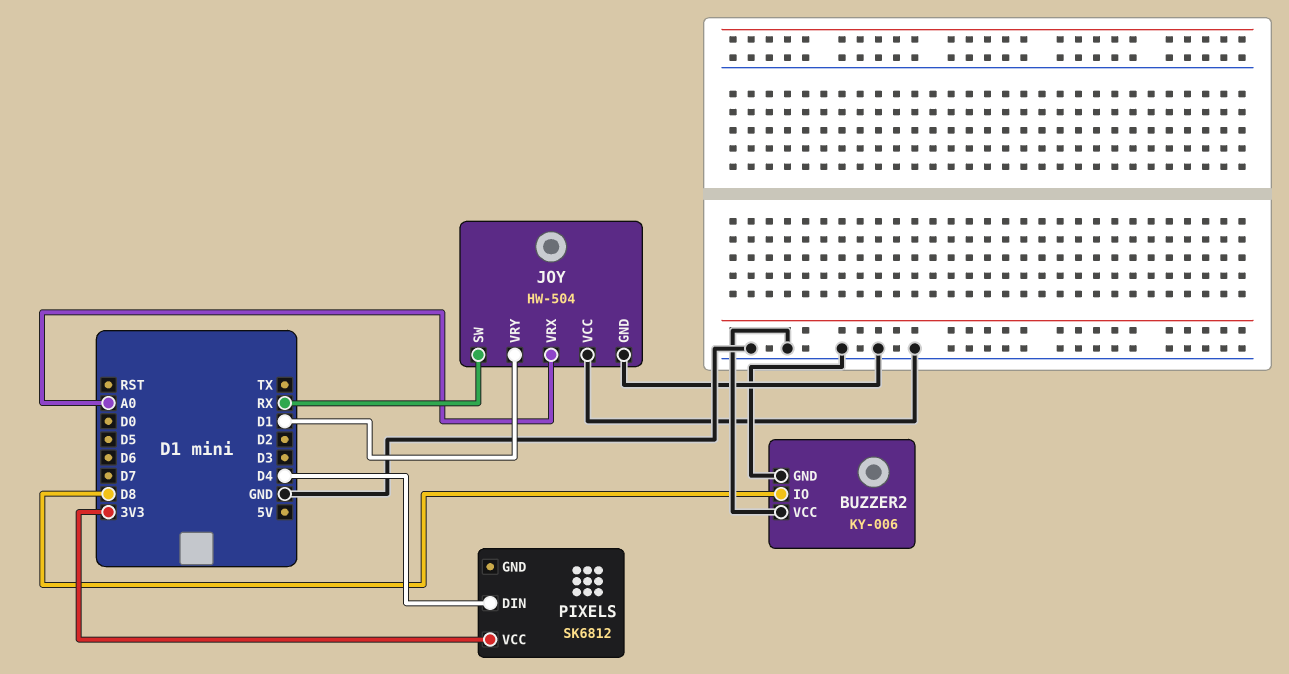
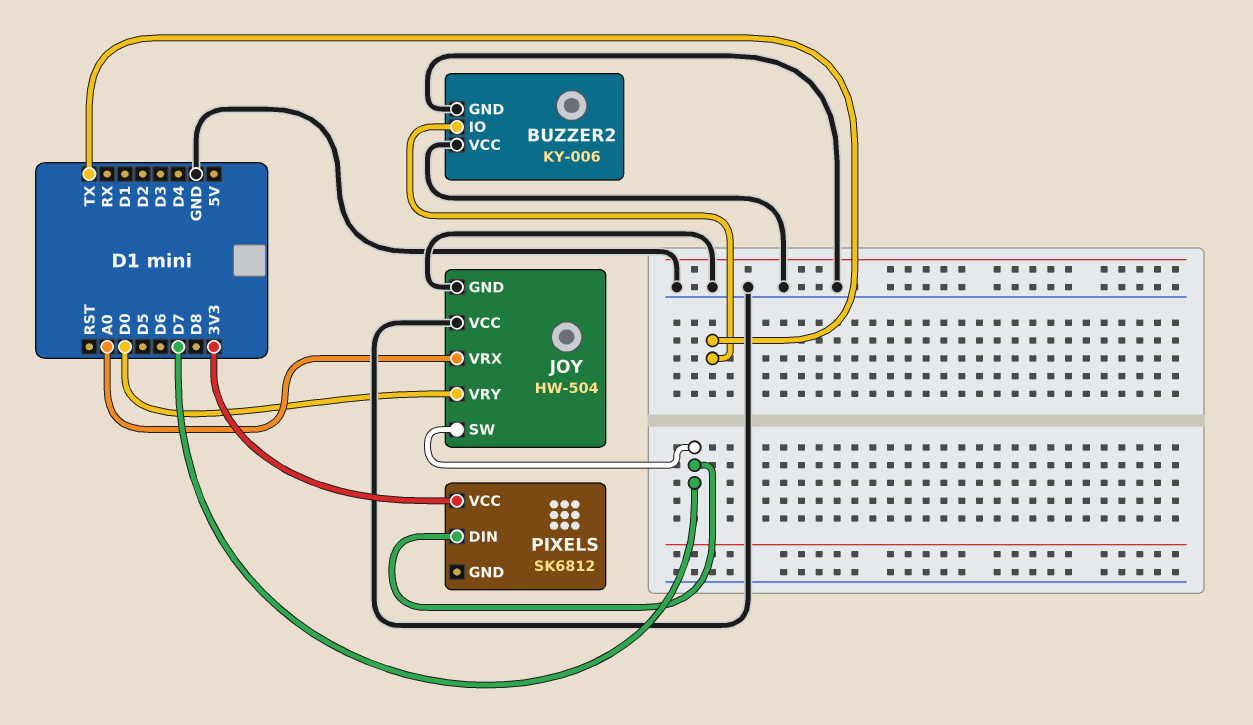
BUZZER2 pin IO: D8 -> TX
JOY pin SW: RX -> D7
JOY pin VRY: D1 -> D0
PIXELS pin DIN: D4 -> D7

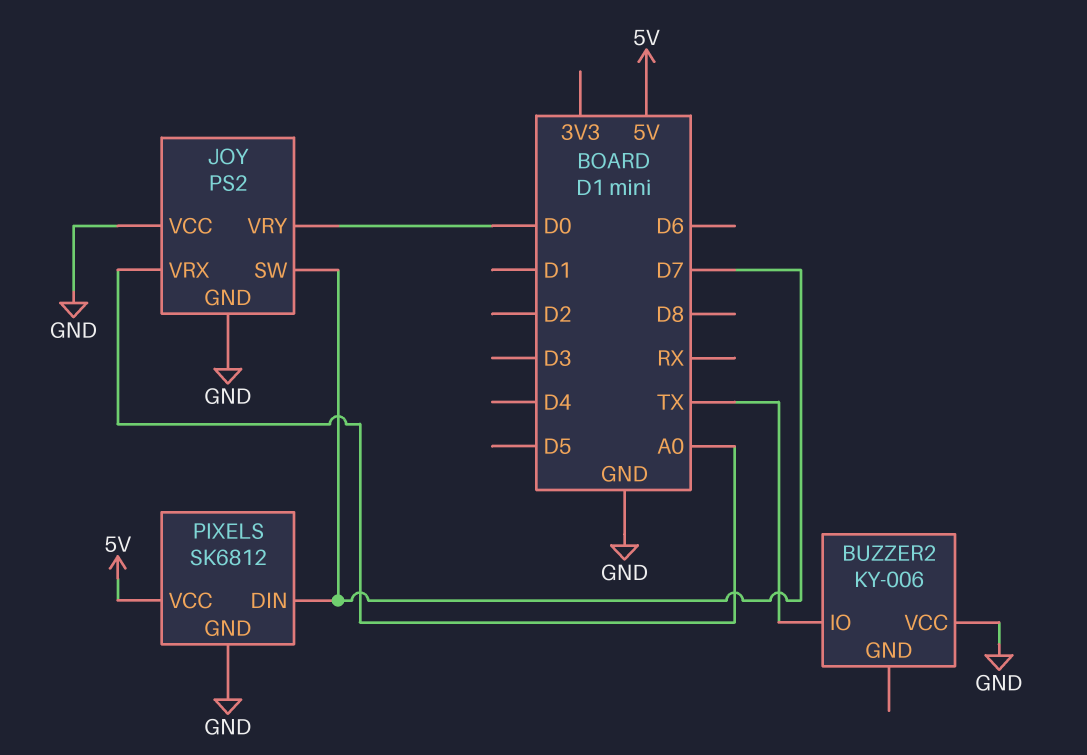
BUZZER2 pin GND: GND -> none
JOY: HW-504 -> PS2
PIXELS pin GND: none -> GND
PIXELS pin VCC: 3V3 -> 5V

